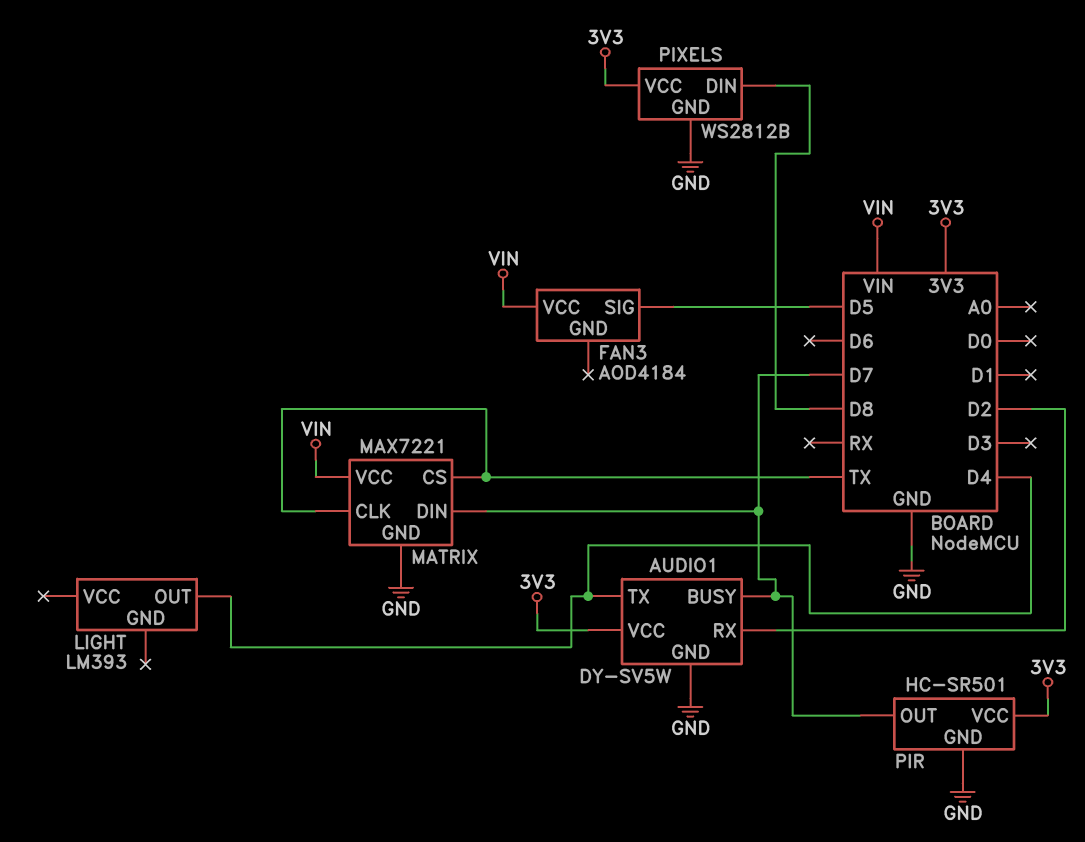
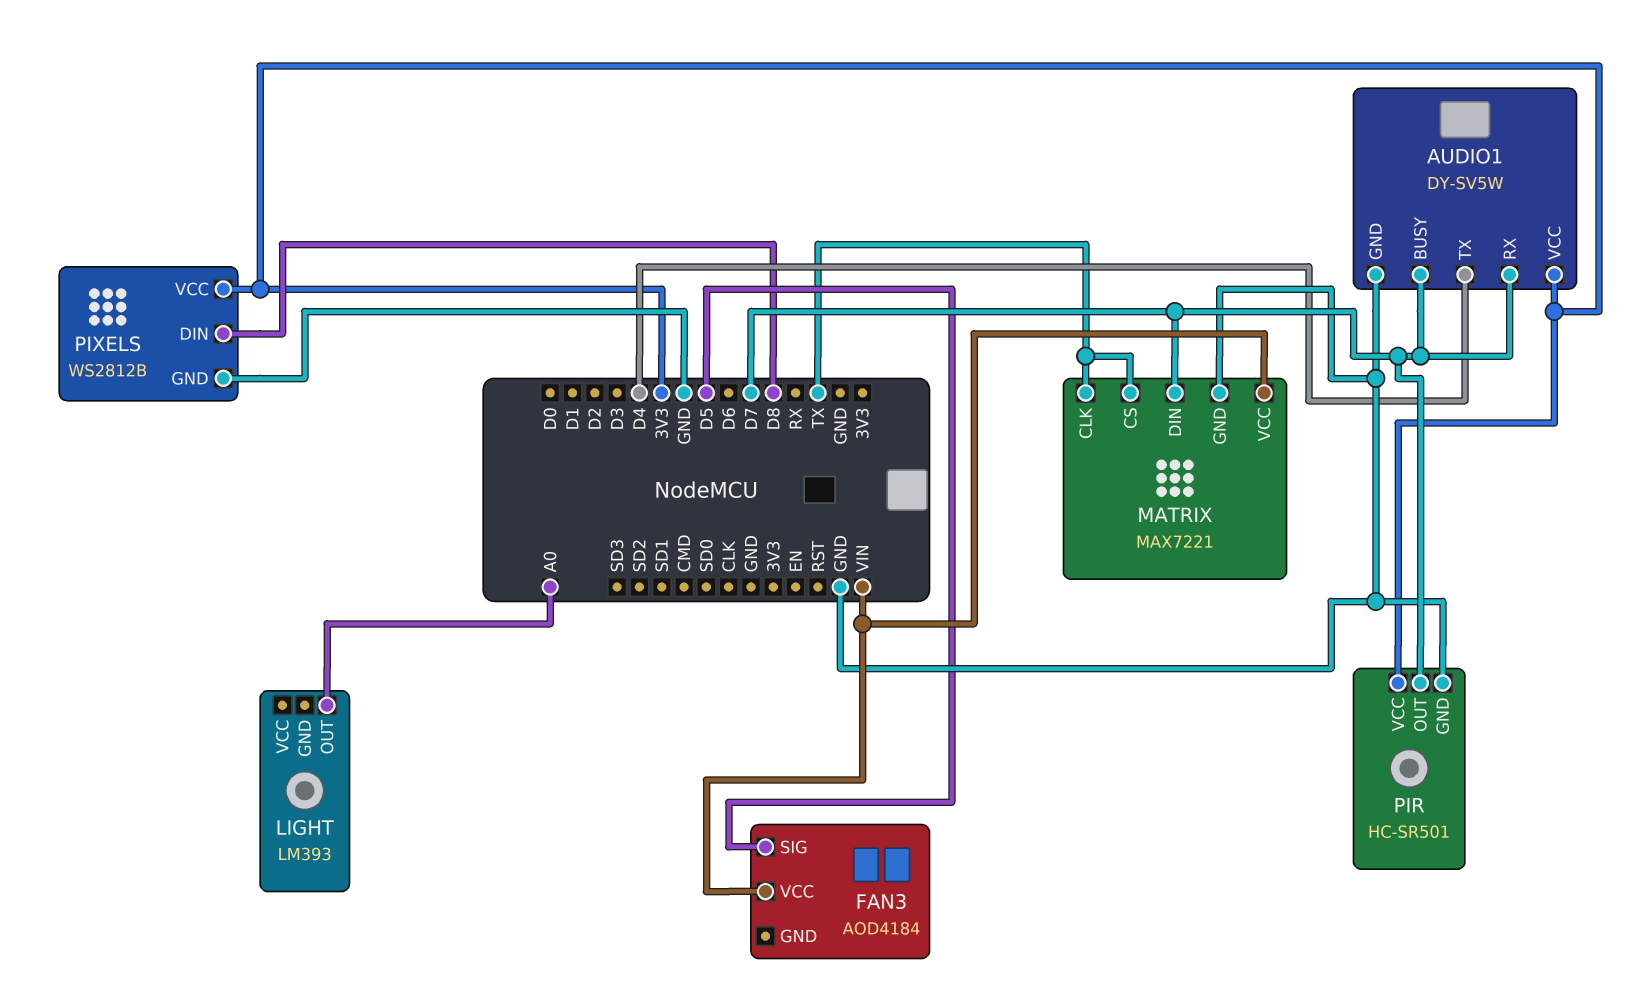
AUDIO1 pin RX: D2 -> D7
LIGHT pin OUT: D4 -> A0

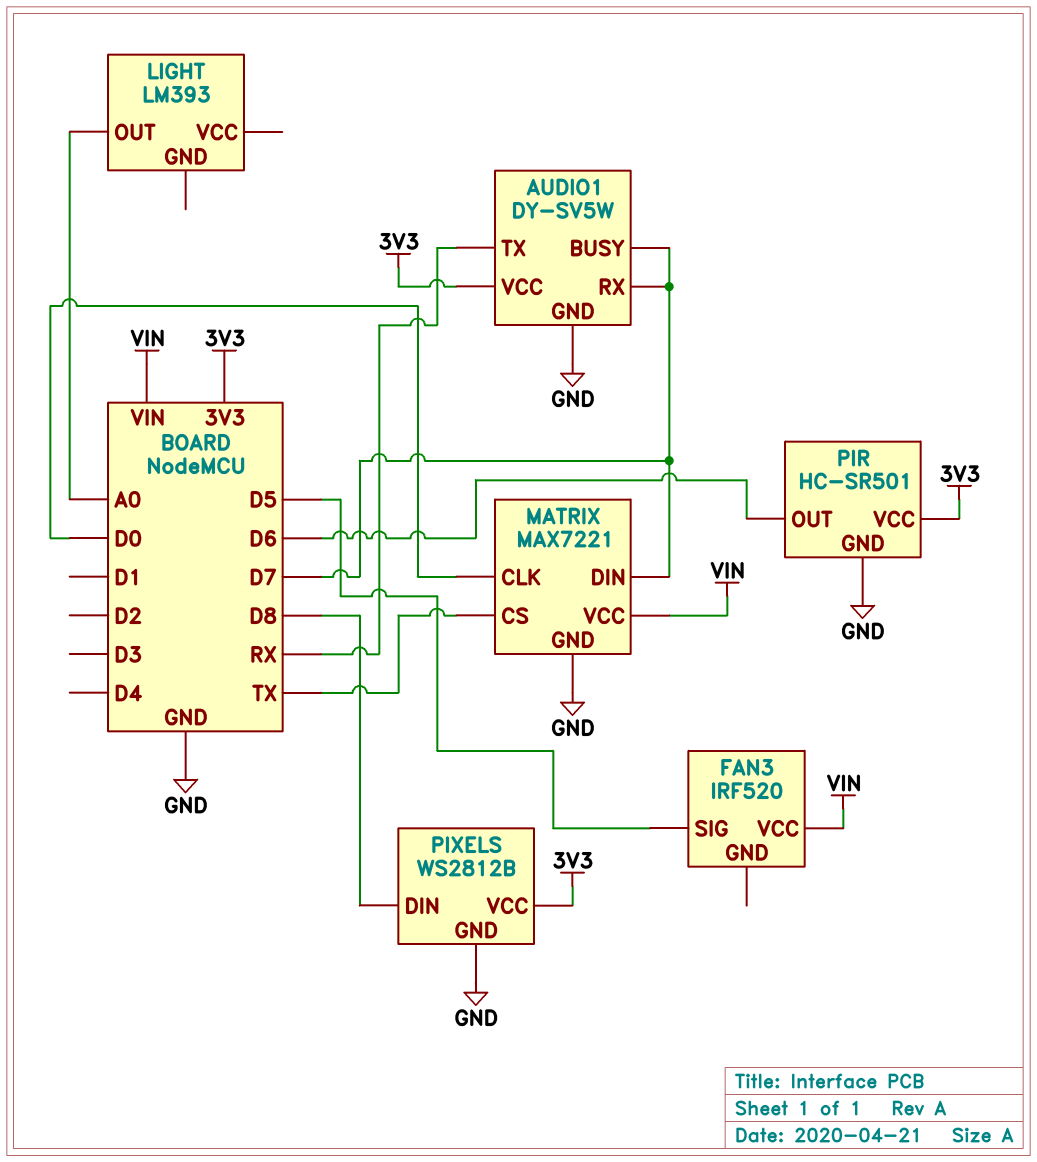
AUDIO1 pin TX: D4 -> RX
FAN3: AOD4184 -> IRF520
MATRIX pin CLK: TX -> D0
PIR pin OUT: D7 -> D6

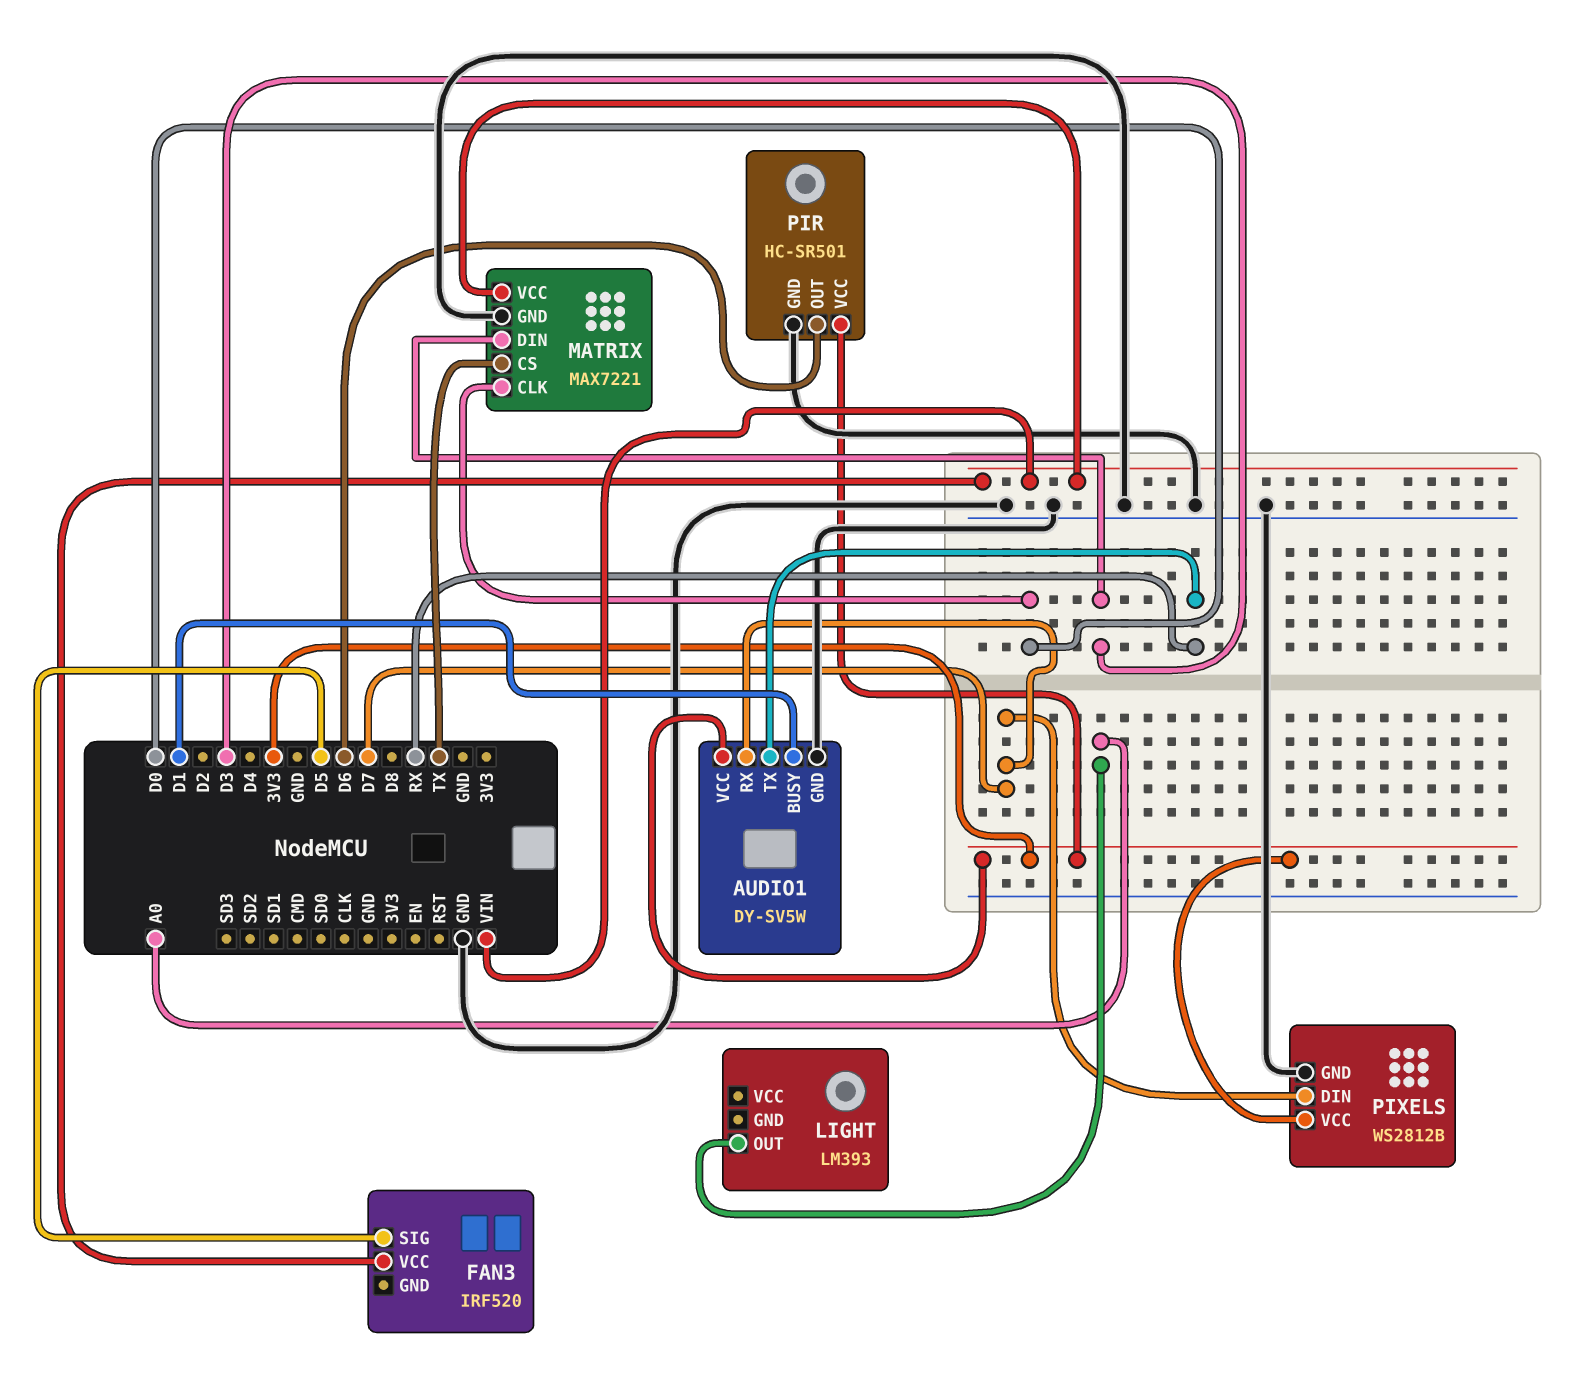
AUDIO1 pin BUSY: D7 -> D1
MATRIX pin DIN: D7 -> D3
PIXELS pin DIN: D8 -> D7

